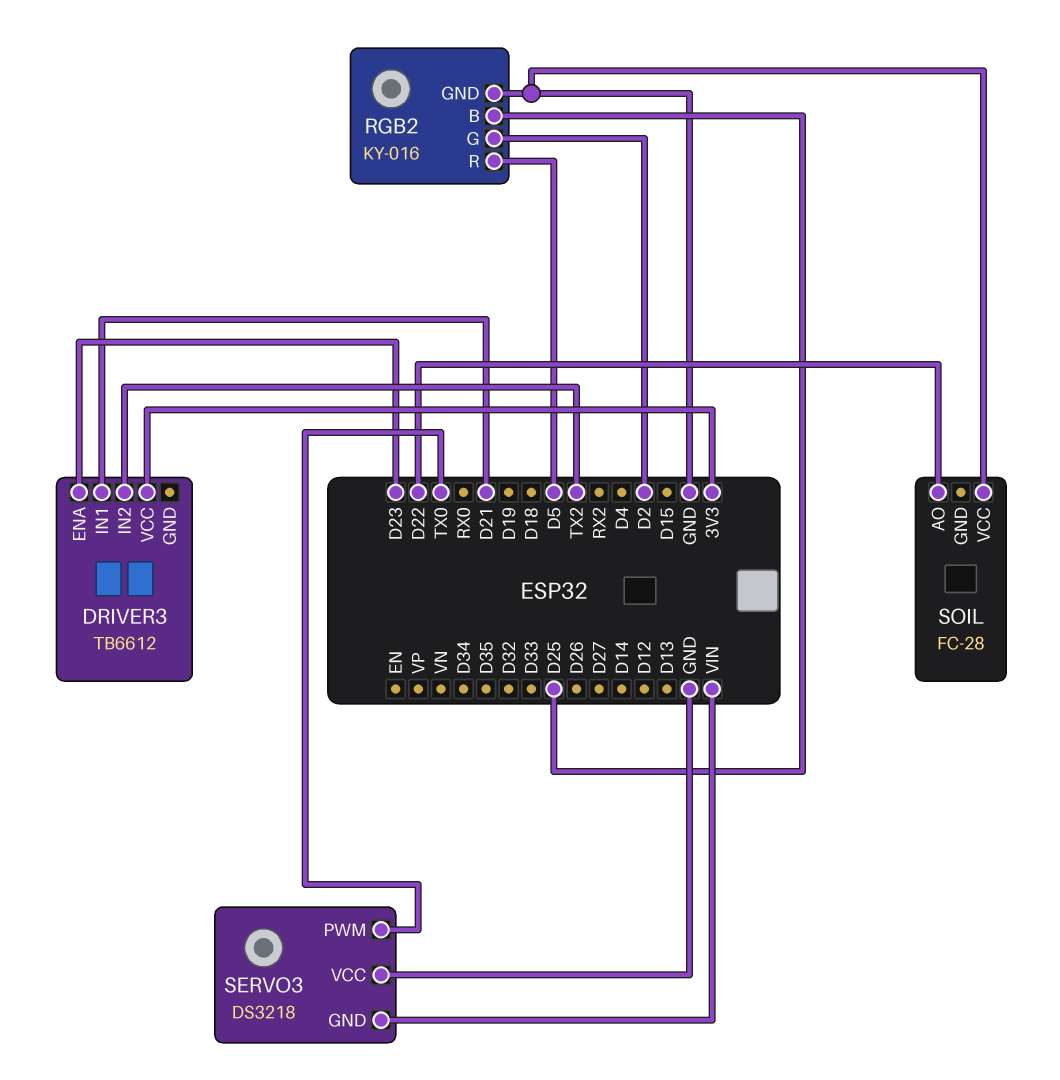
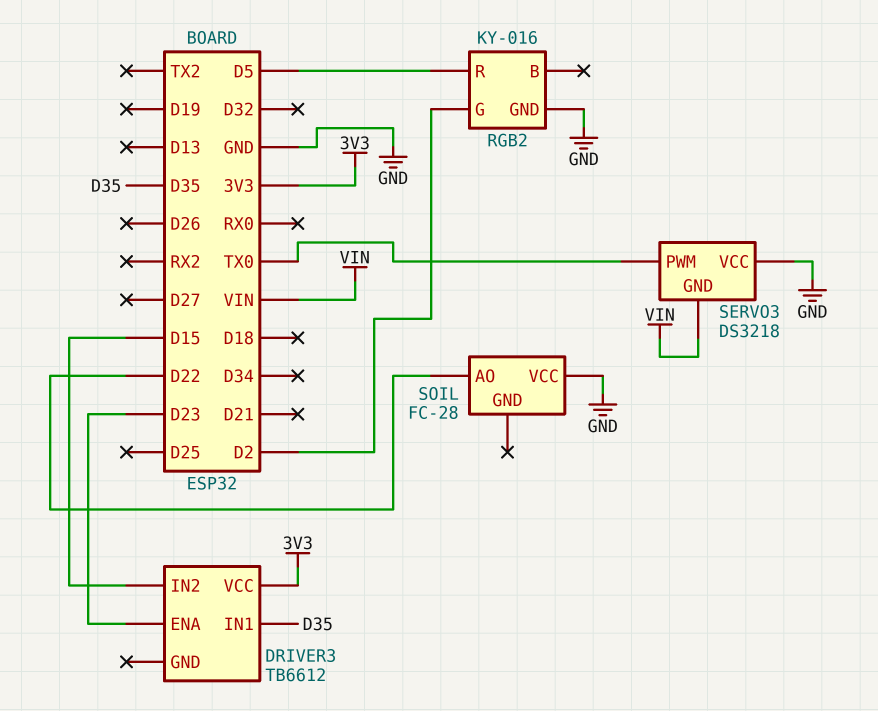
DRIVER3 pin IN1: D21 -> D35
DRIVER3 pin IN2: TX2 -> D15
RGB2 pin B: D25 -> none

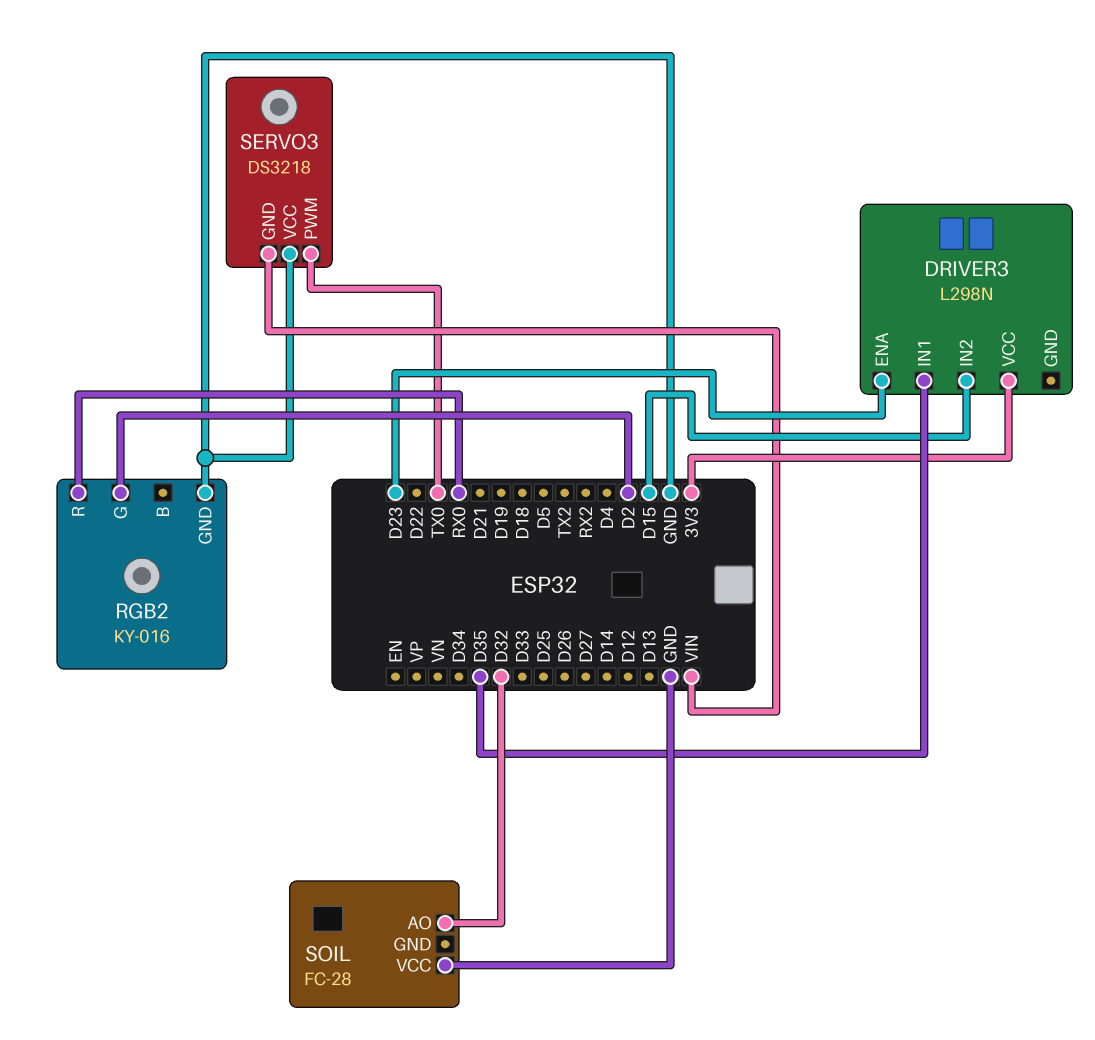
DRIVER3: TB6612 -> L298N
RGB2 pin R: D5 -> RX0
SOIL pin AO: D22 -> D32

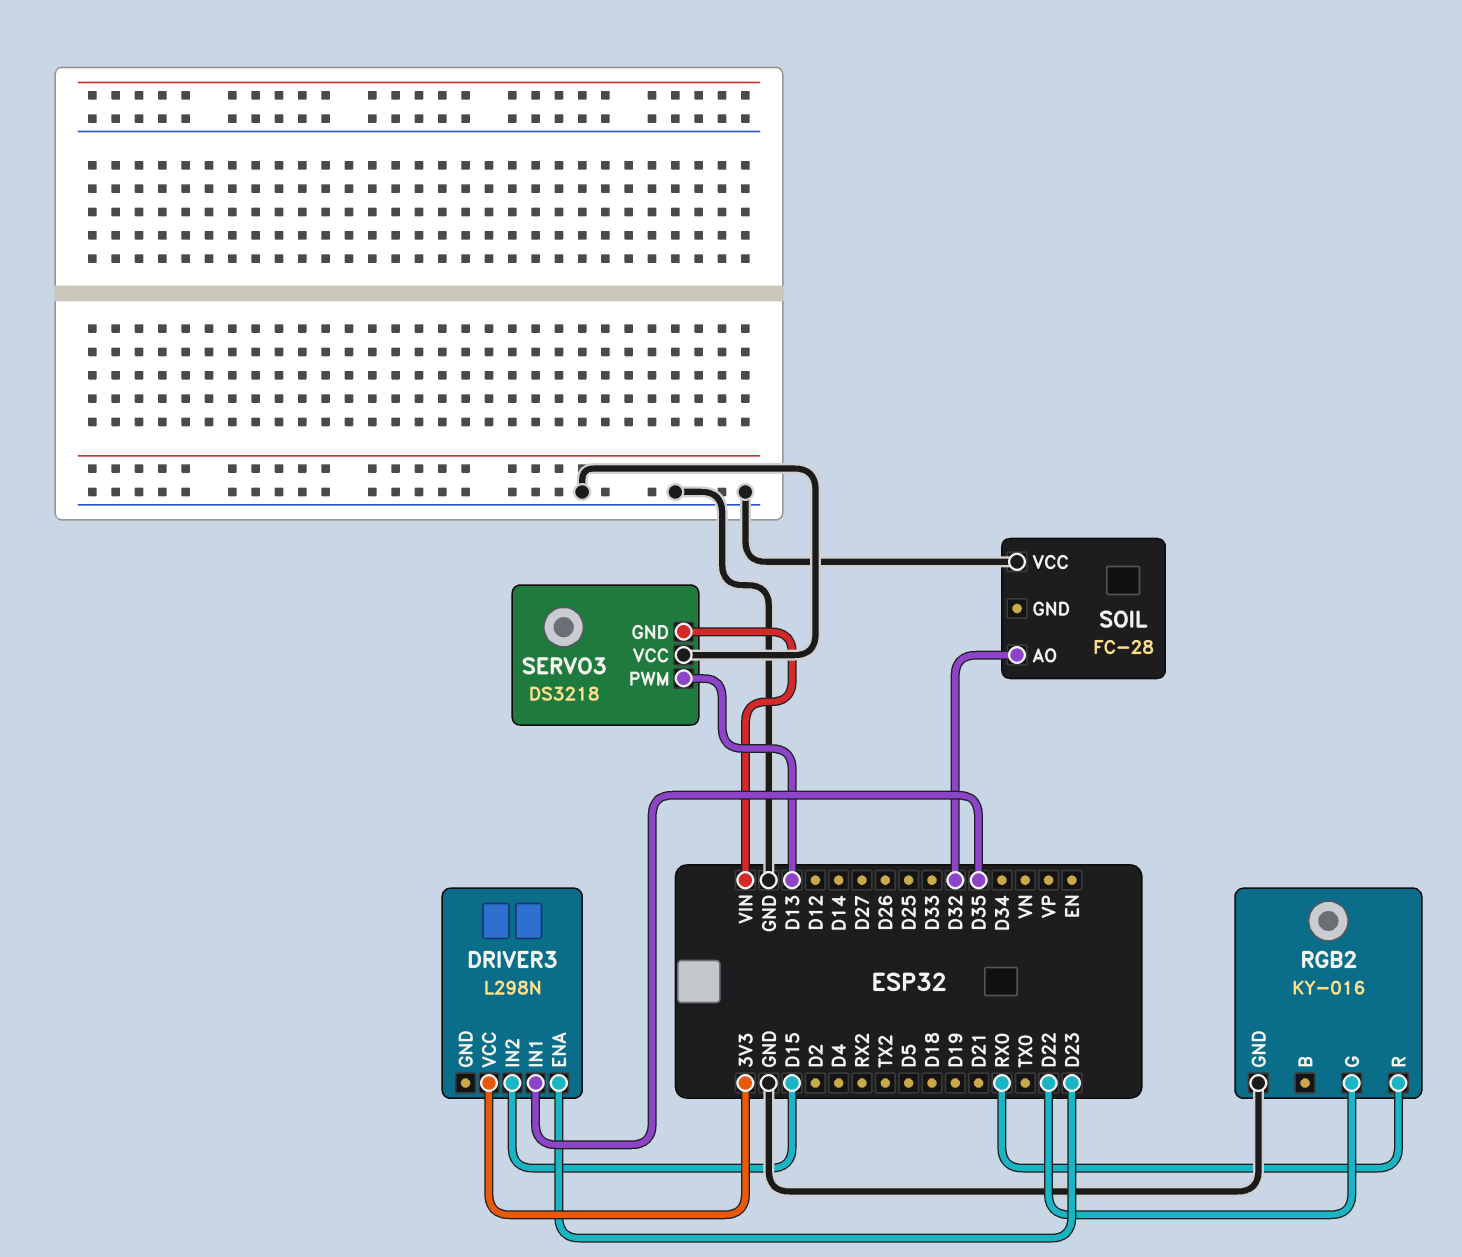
RGB2 pin G: D2 -> D22
SERVO3 pin PWM: TX0 -> D13

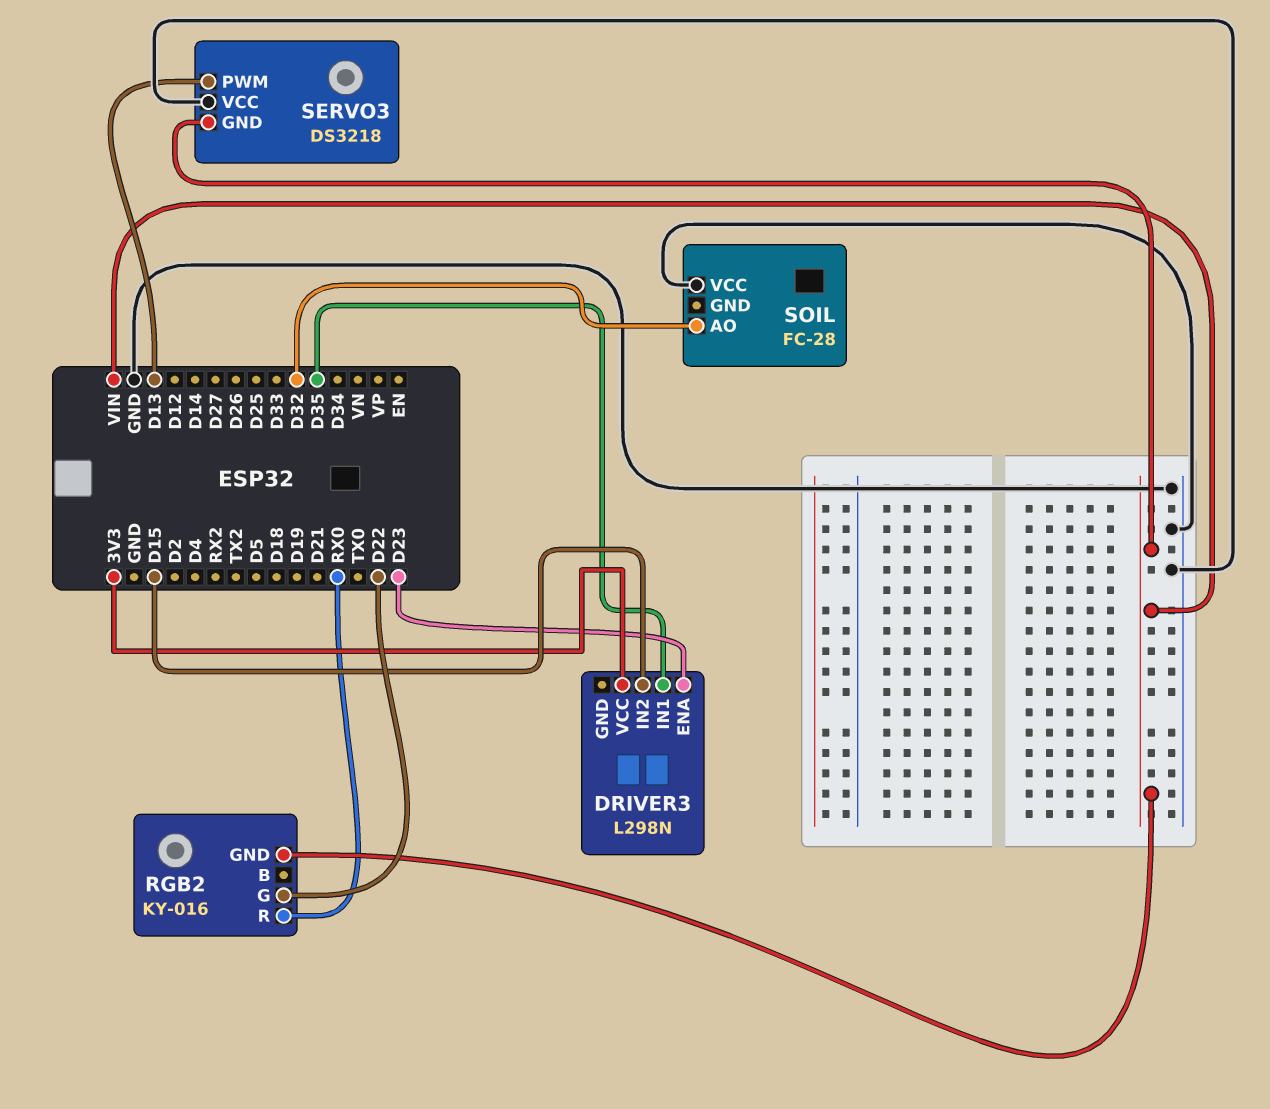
RGB2 pin GND: GND -> VIN

